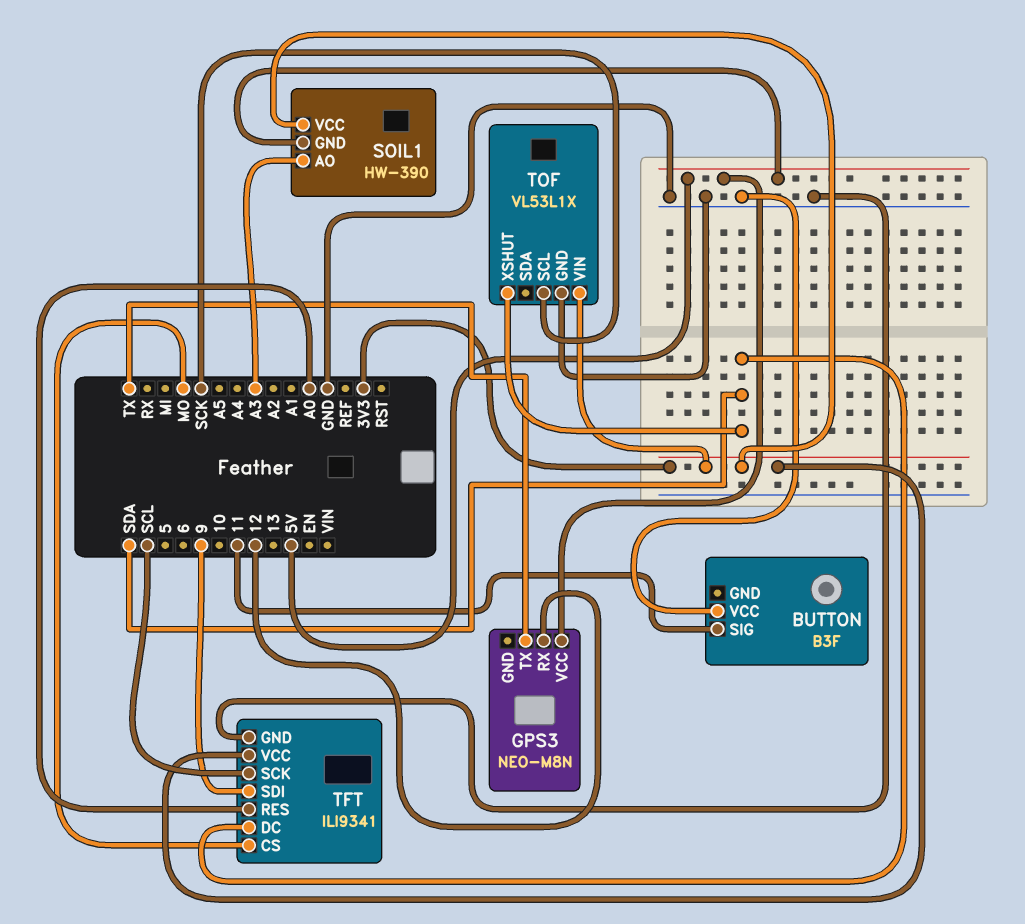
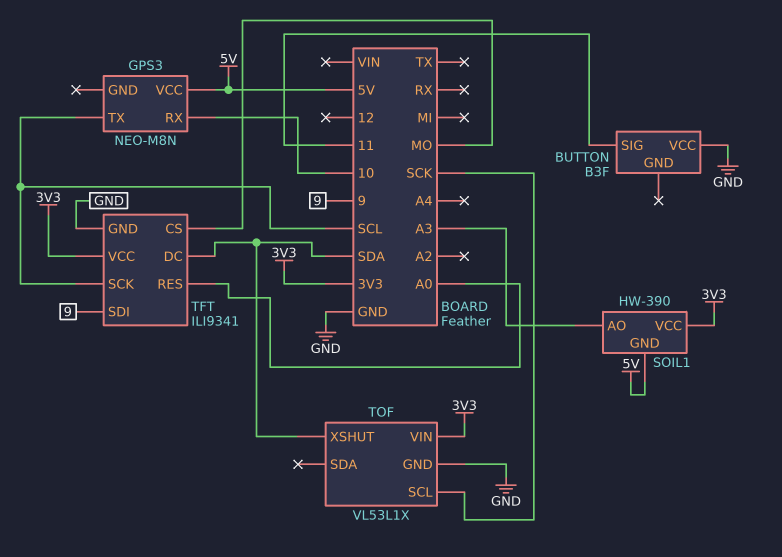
GPS3 pin RX: 12 -> 10
GPS3 pin TX: TX -> SCL

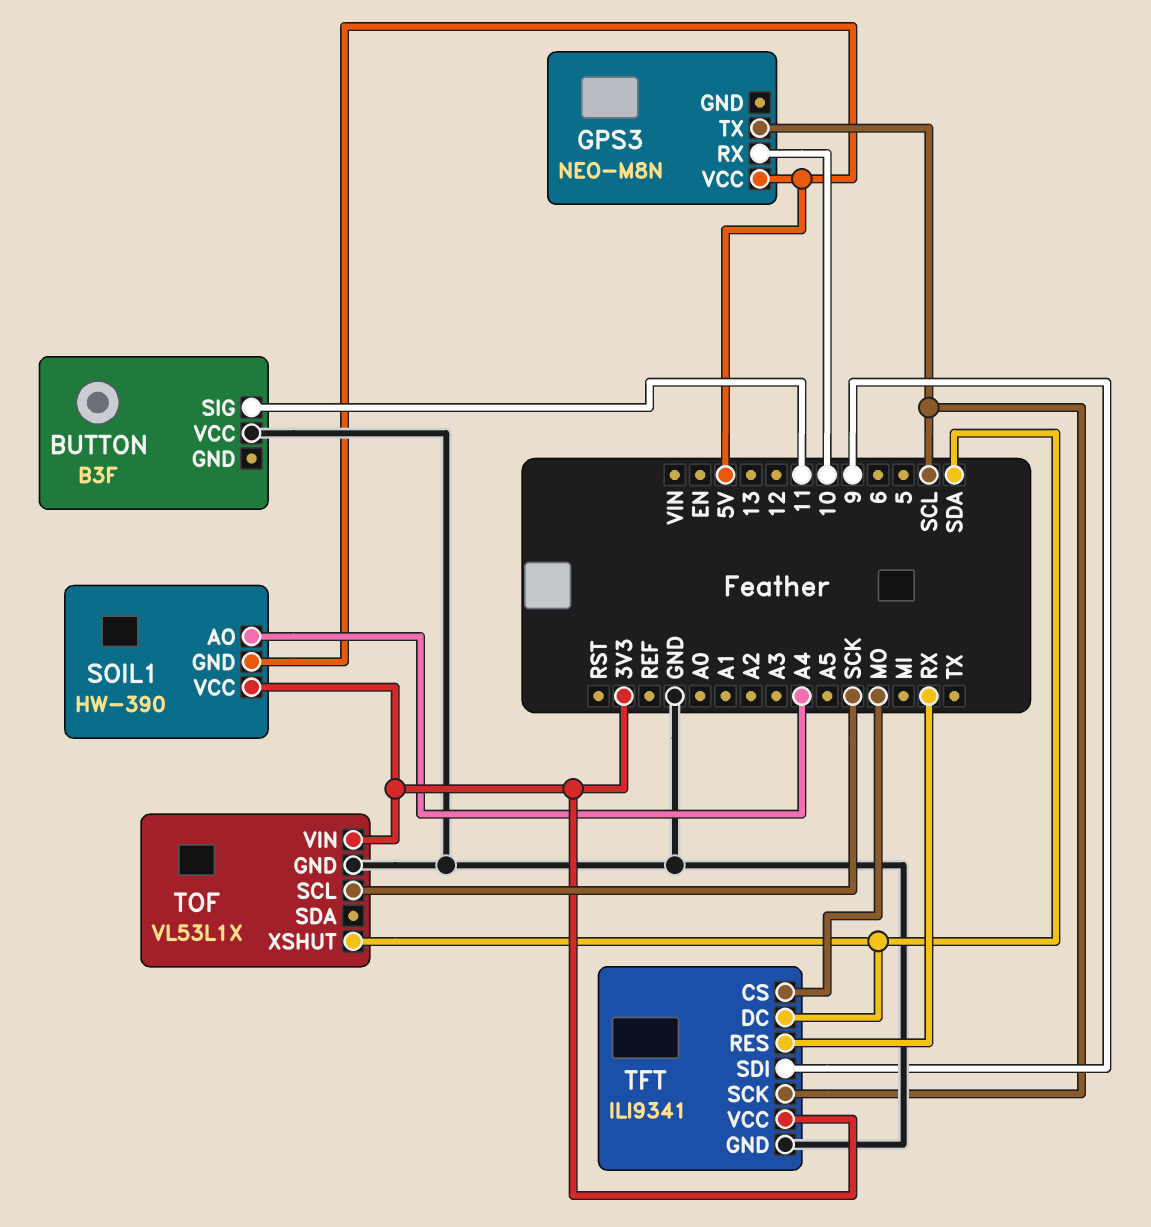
SOIL1 pin AO: A3 -> A4
TFT pin RES: A0 -> RX

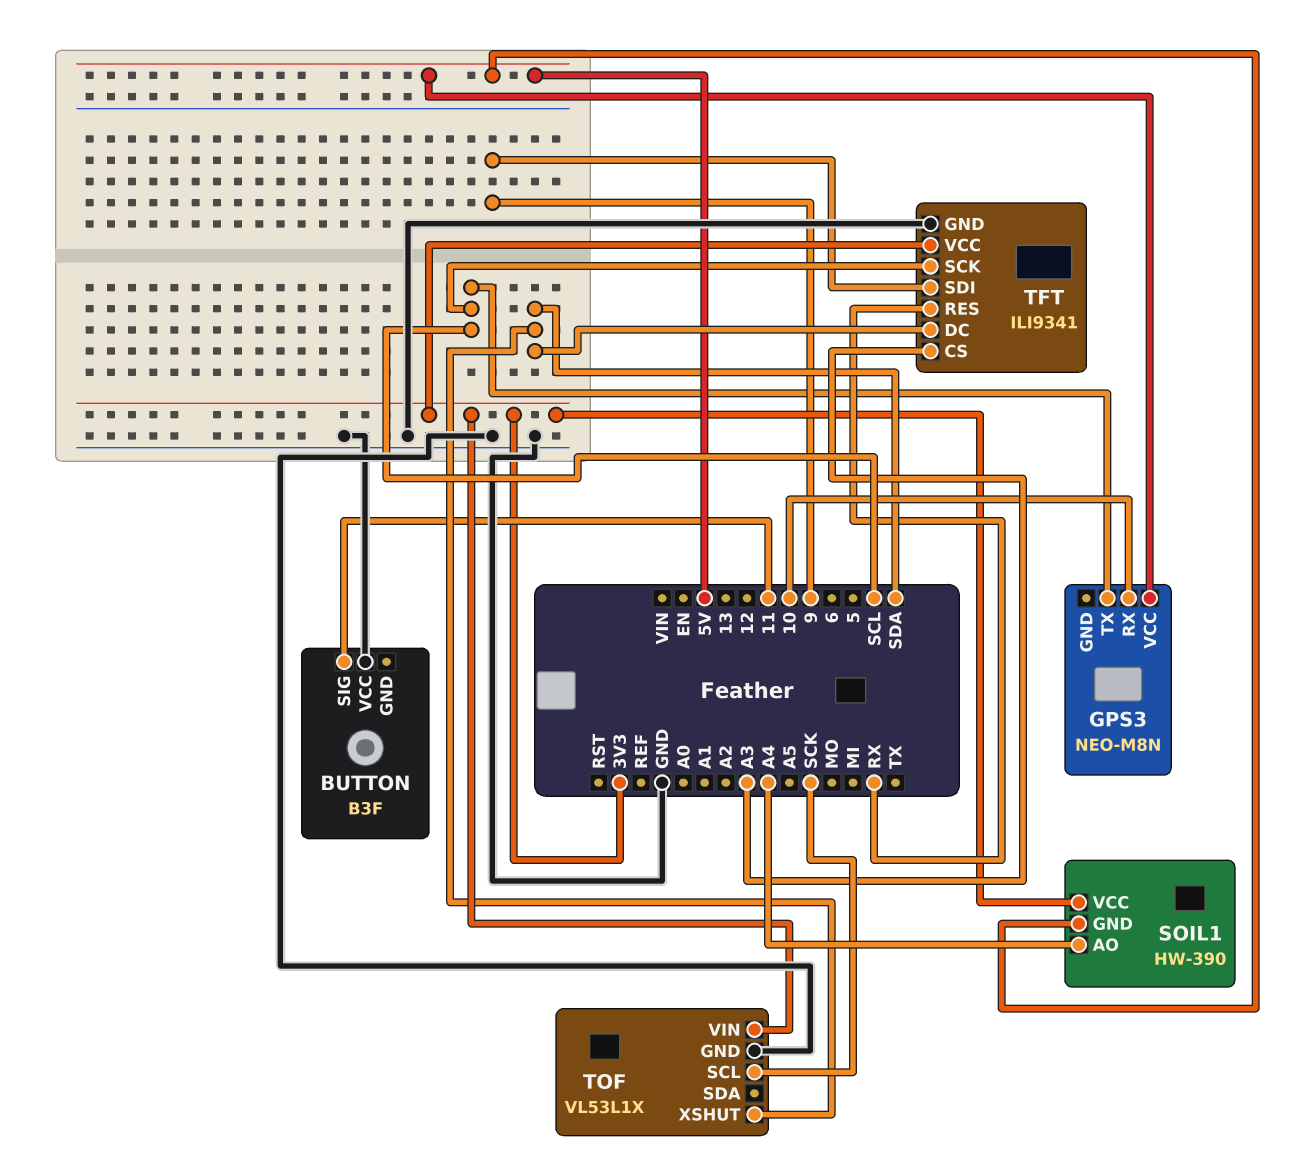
TFT pin CS: MO -> A3

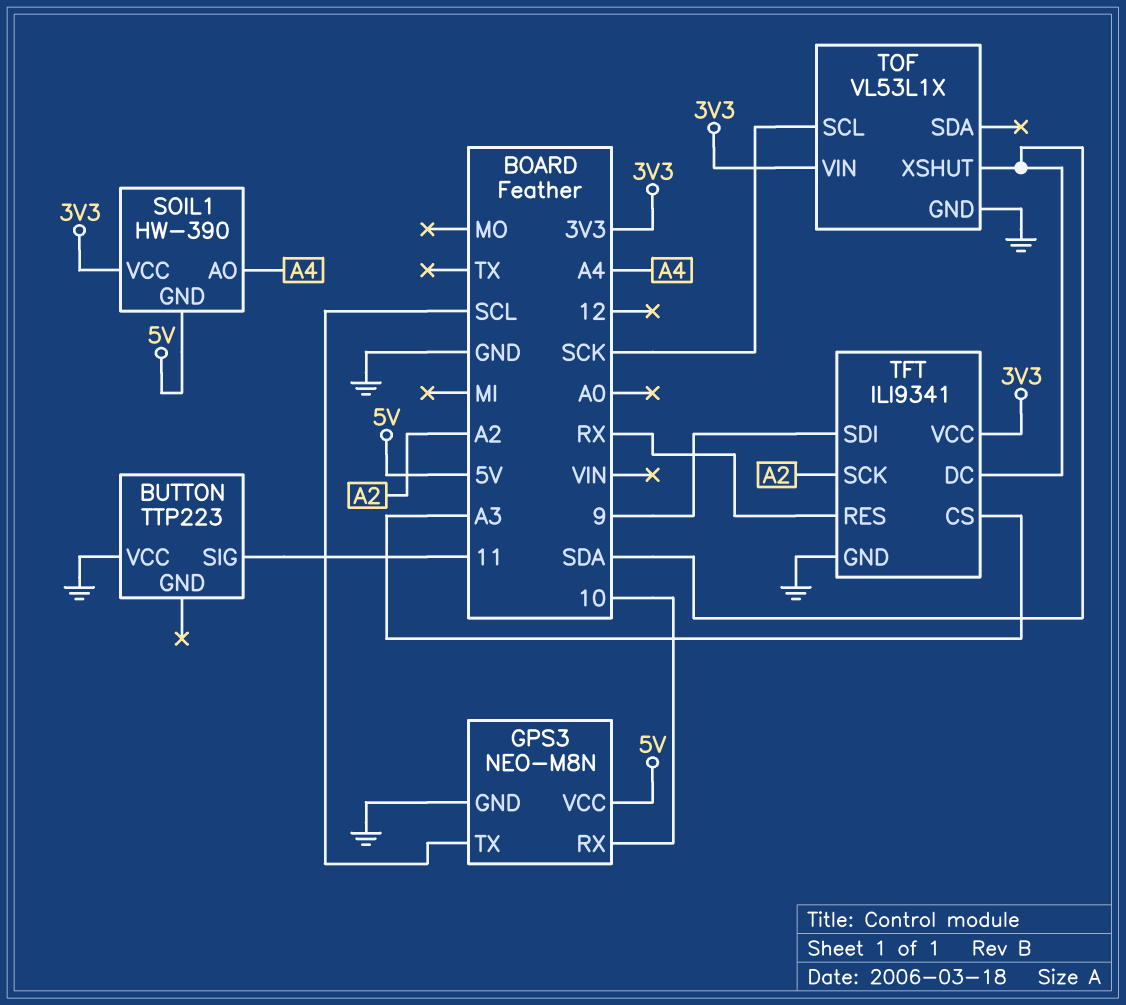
BUTTON: B3F -> TTP223
GPS3 pin GND: none -> GND
TFT pin SCK: SCL -> A2

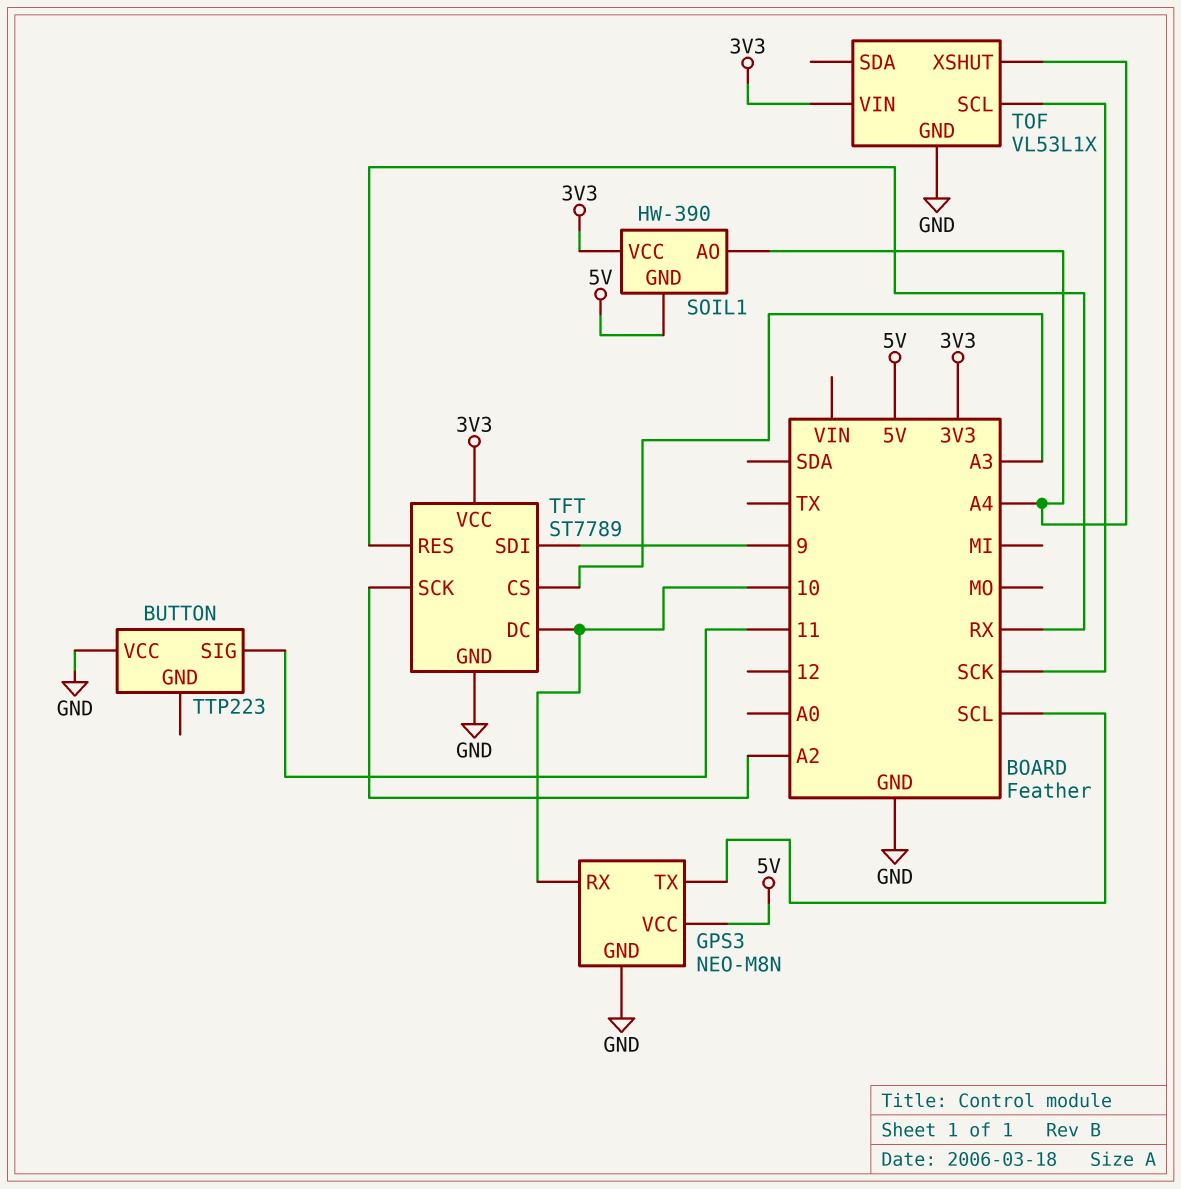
TFT: ILI9341 -> ST7789
TFT pin DC: SDA -> 10
TOF pin XSHUT: SDA -> A4

